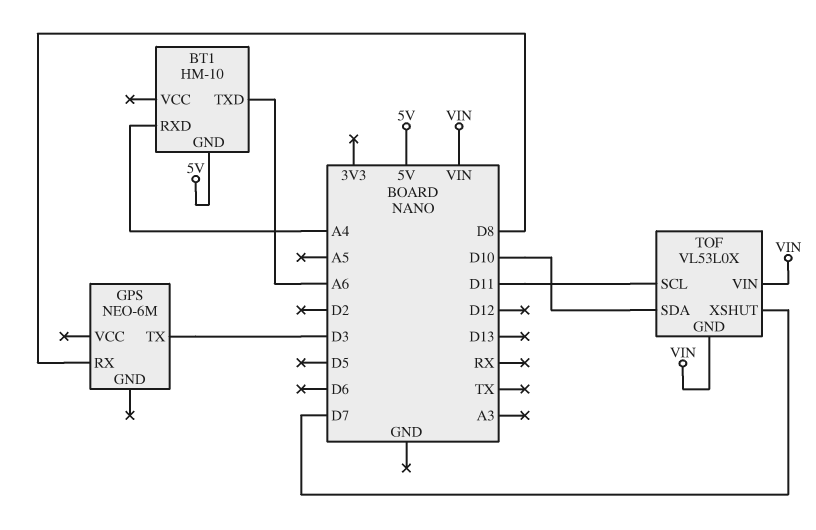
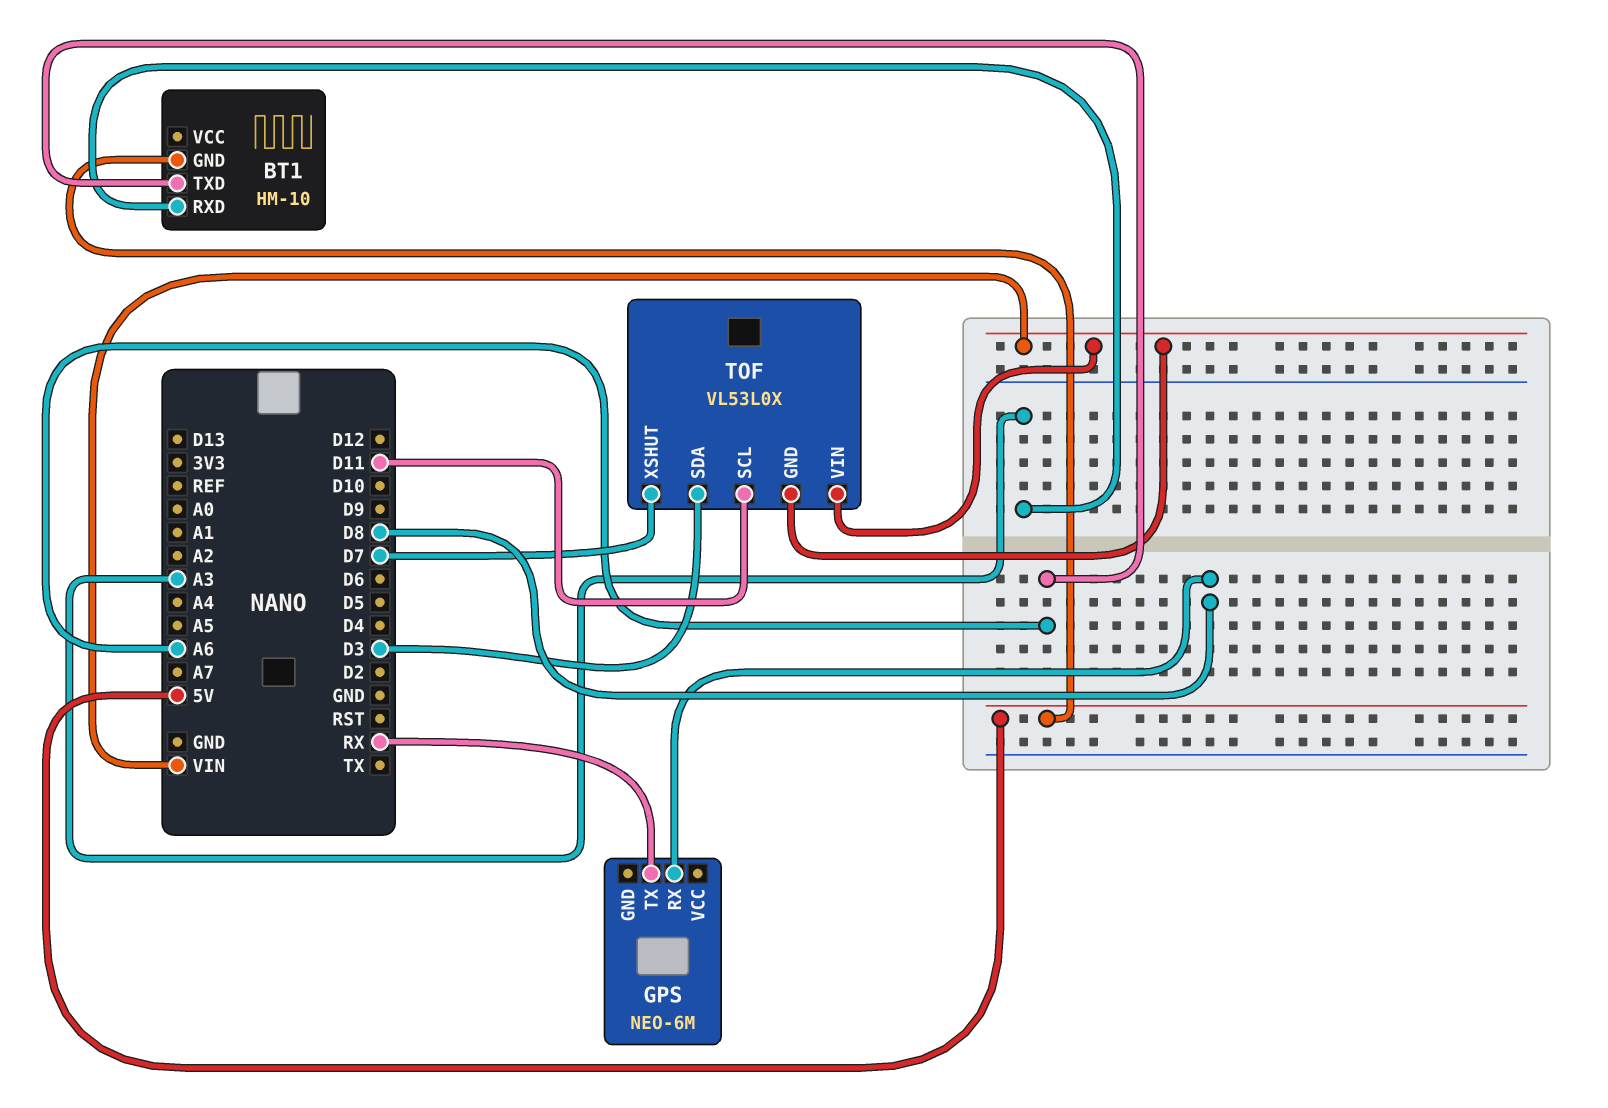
BT1 pin RXD: A4 -> A3
GPS pin TX: D3 -> RX
TOF pin SDA: D10 -> D3

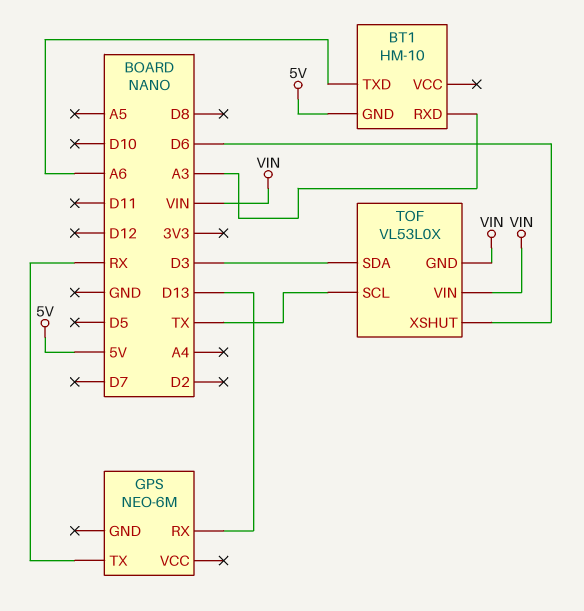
GPS pin RX: D8 -> D13
TOF pin SCL: D11 -> TX
TOF pin XSHUT: D7 -> D6

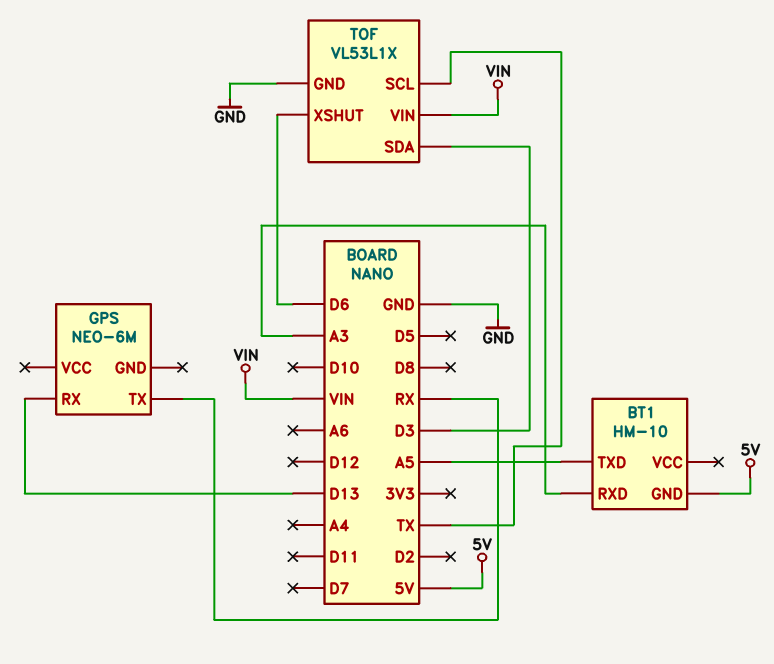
BT1 pin TXD: A6 -> A5
TOF: VL53L0X -> VL53L1X
TOF pin GND: VIN -> GND

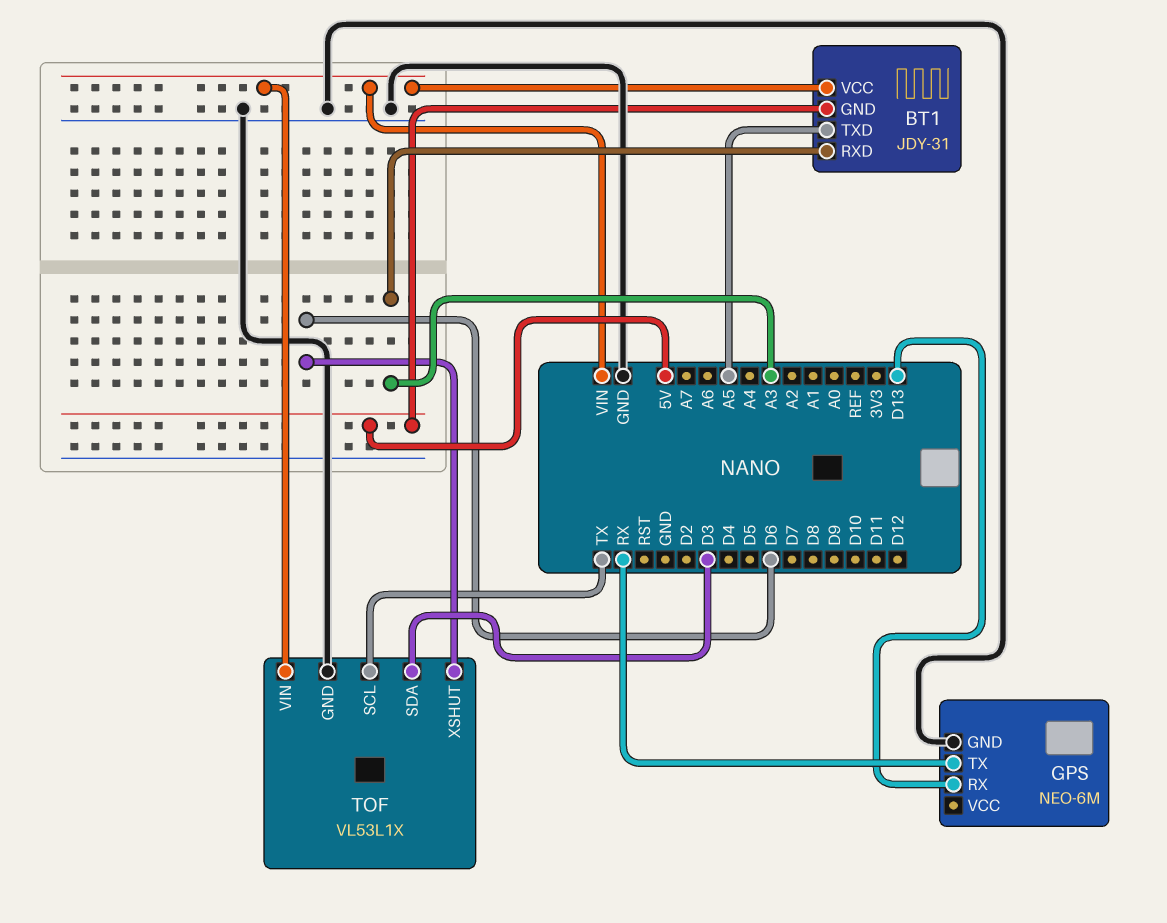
BT1: HM-10 -> JDY-31
BT1 pin VCC: none -> VIN
GPS pin GND: none -> GND

